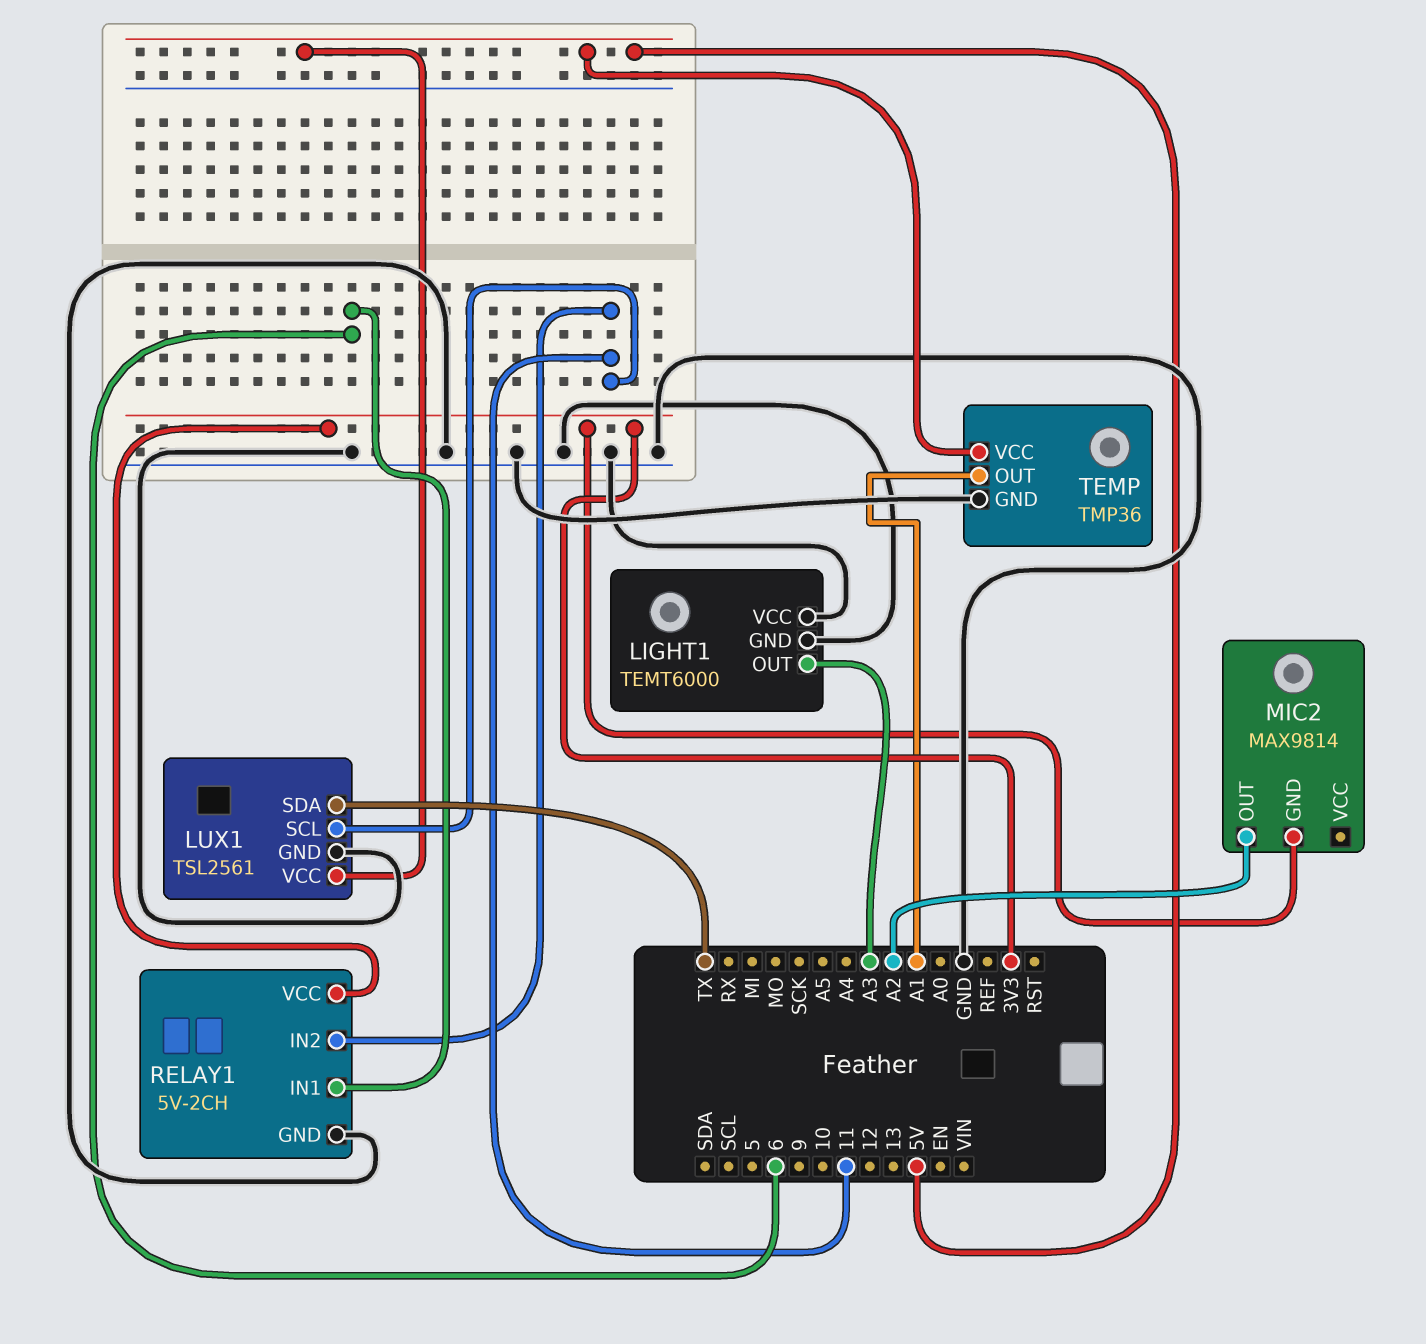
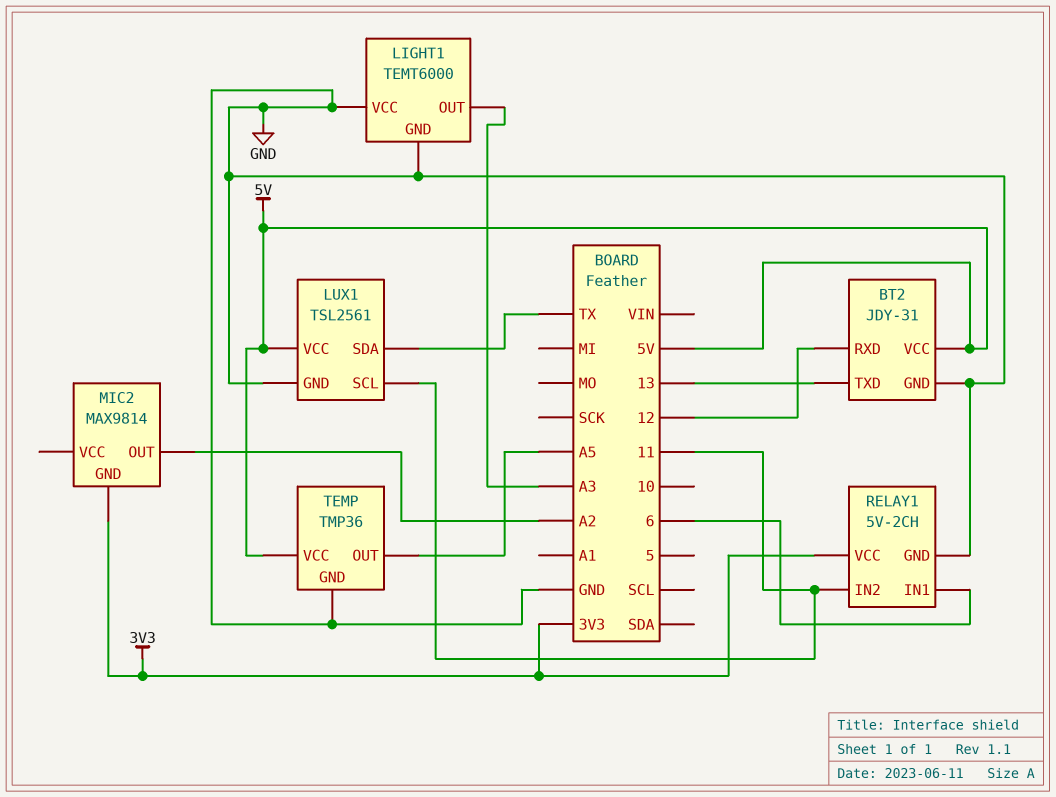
BT2: none -> JDY-31
BT2 pin GND: none -> GND
BT2 pin RXD: none -> 12
BT2 pin TXD: none -> 13
BT2 pin VCC: none -> 5V
TEMP pin OUT: A1 -> A5

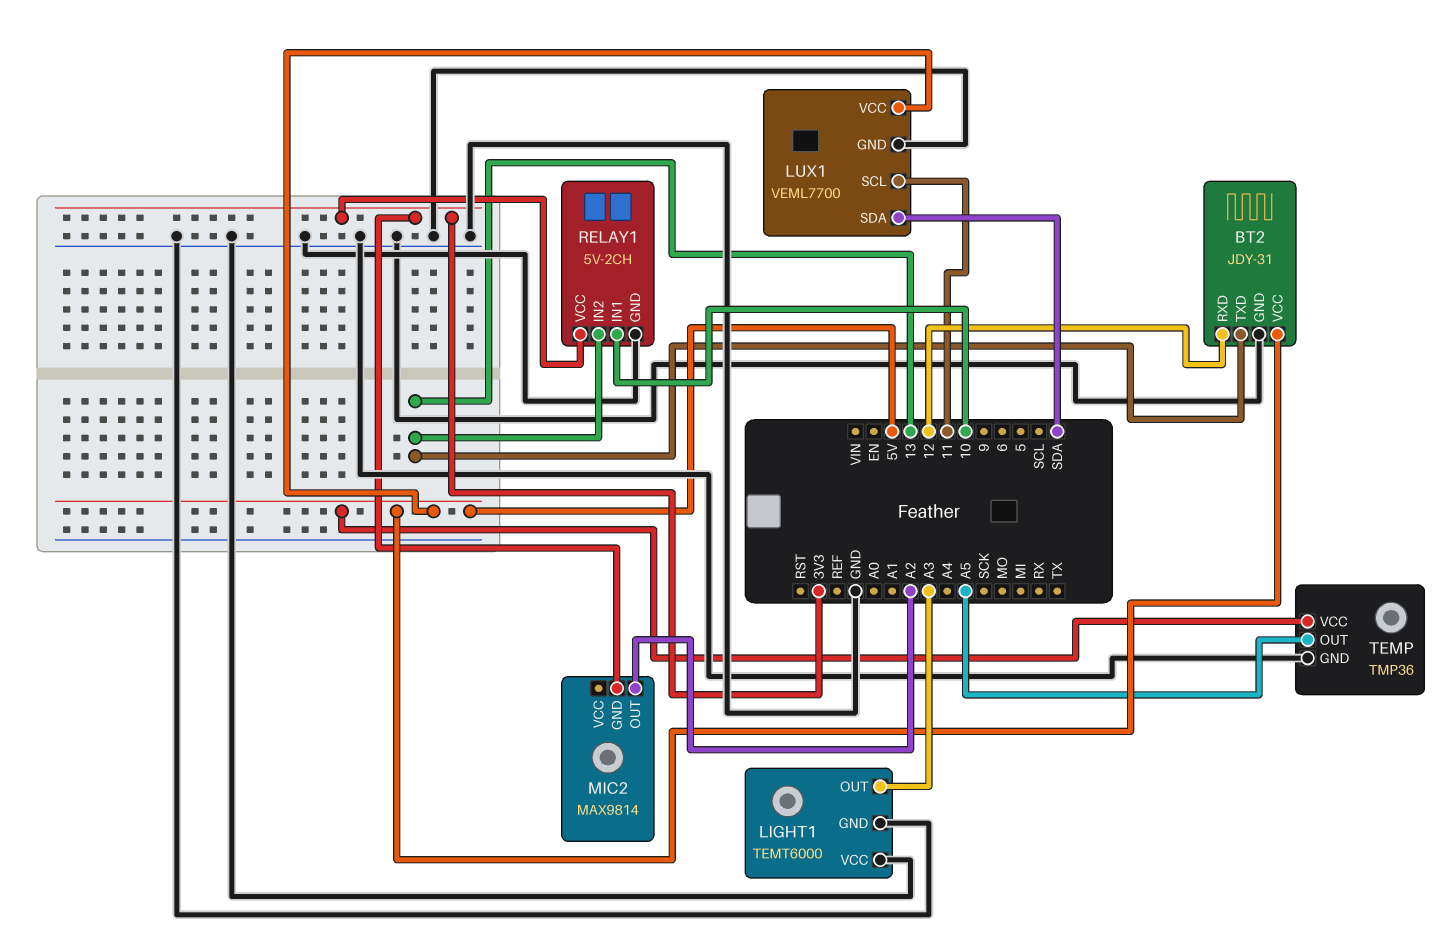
LUX1: TSL2561 -> VEML7700
LUX1 pin SDA: TX -> SDA
RELAY1 pin IN1: 6 -> 10
RELAY1 pin IN2: 11 -> 13

